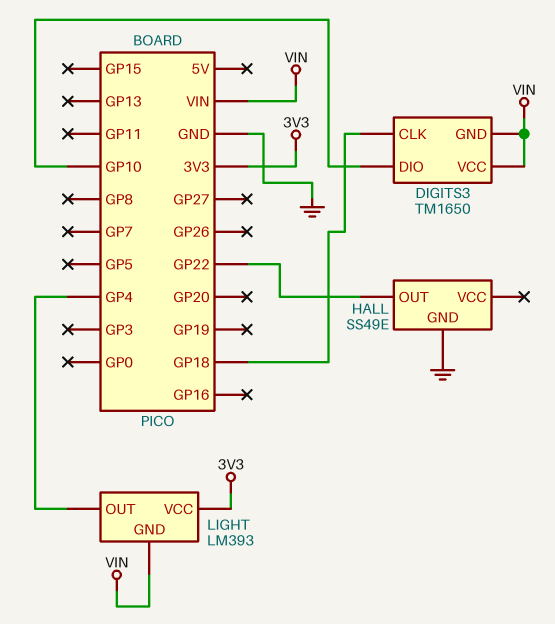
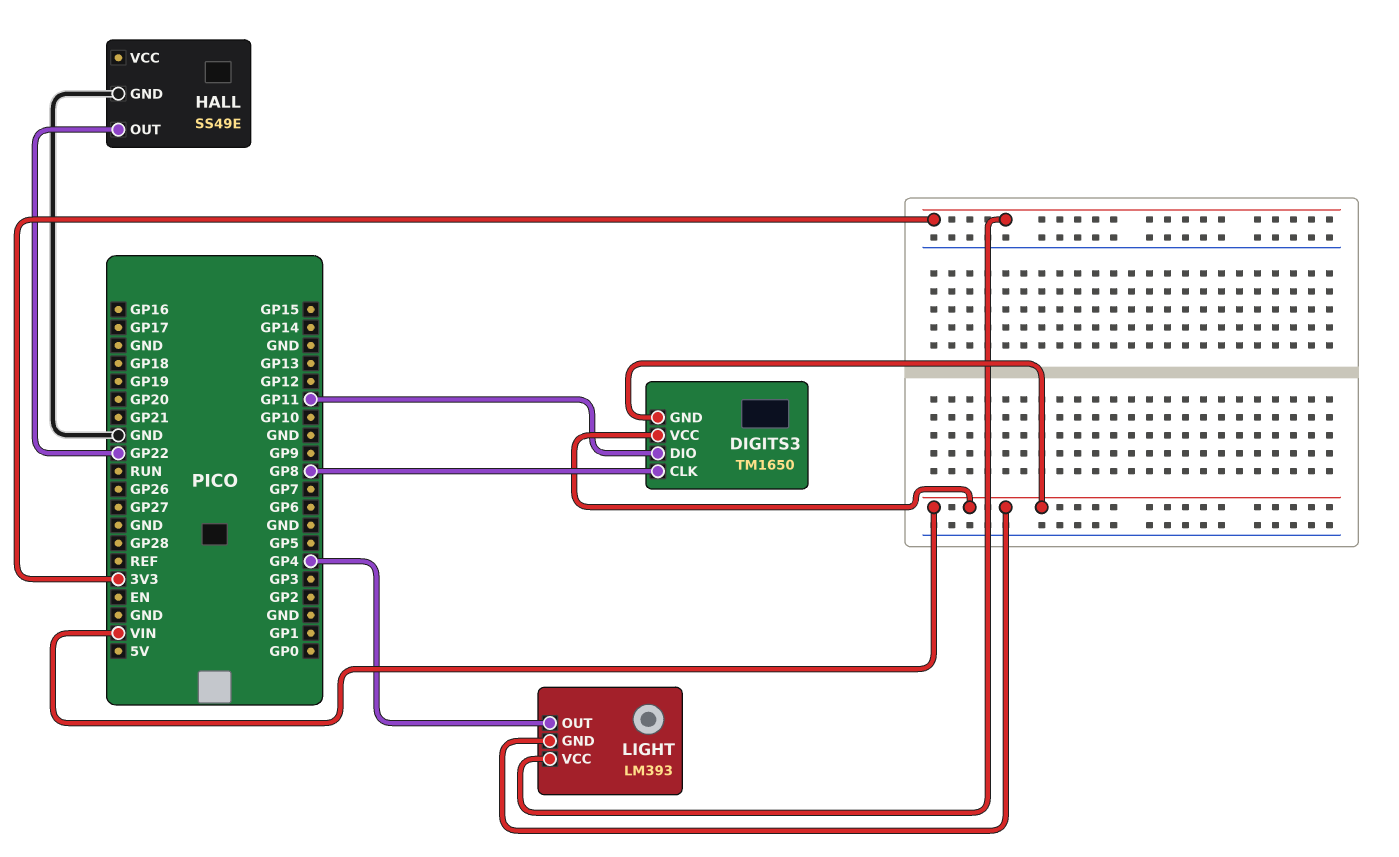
DIGITS3 pin CLK: GP18 -> GP8
DIGITS3 pin DIO: GP10 -> GP11

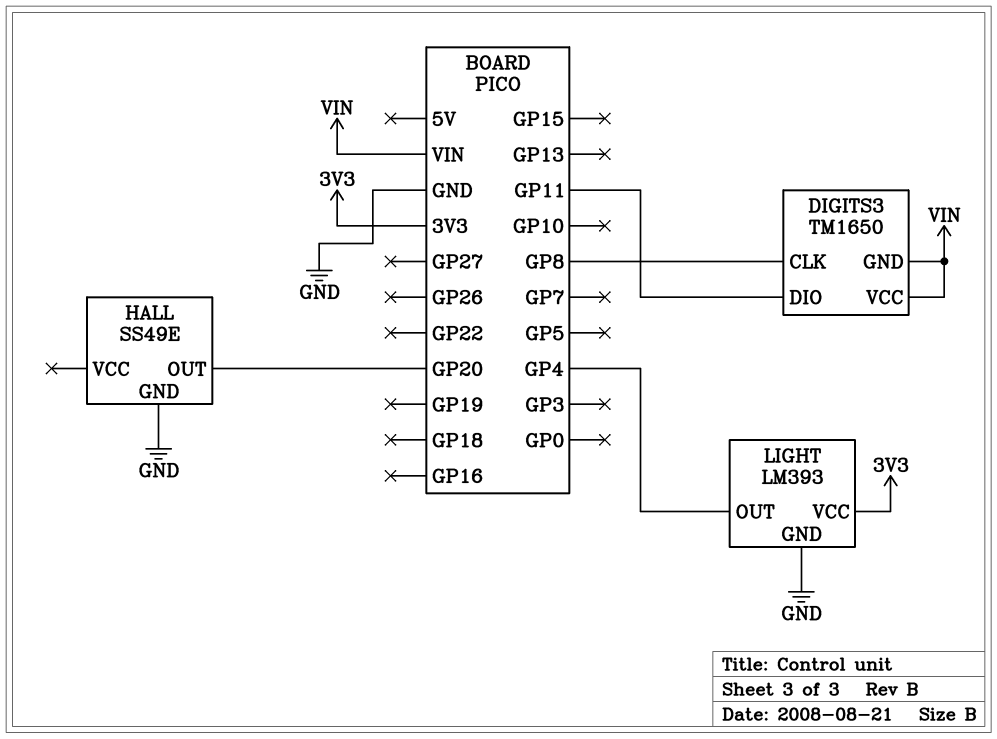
HALL pin OUT: GP22 -> GP20
LIGHT pin GND: VIN -> GND

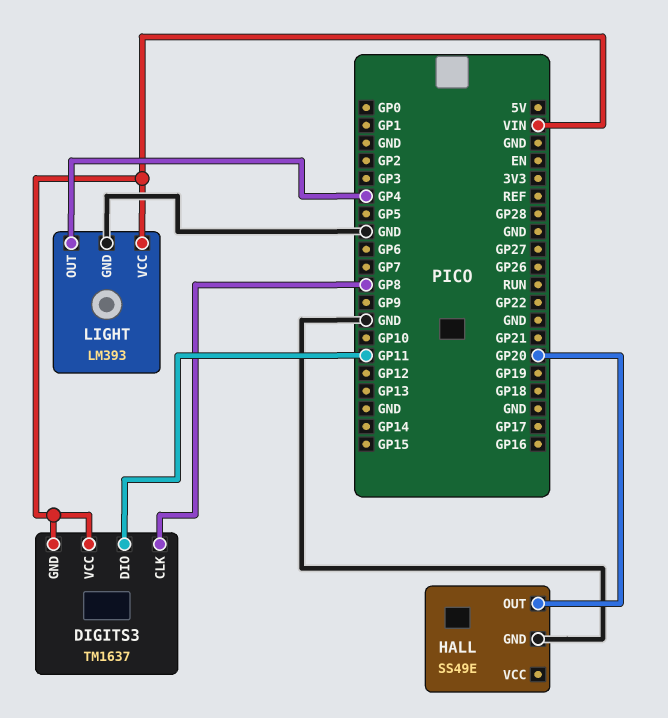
DIGITS3: TM1650 -> TM1637
LIGHT pin VCC: 3V3 -> VIN

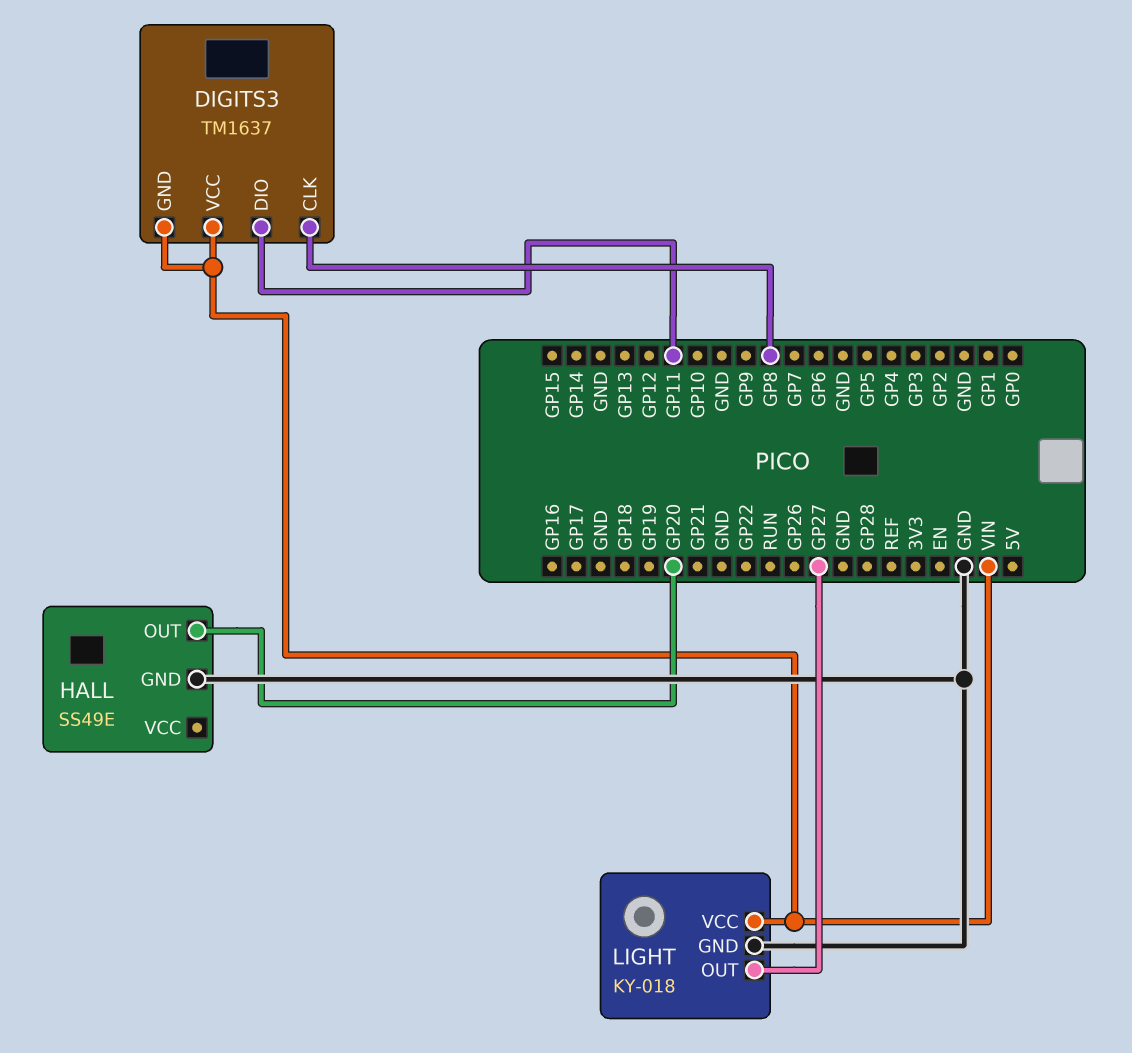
LIGHT: LM393 -> KY-018
LIGHT pin OUT: GP4 -> GP27

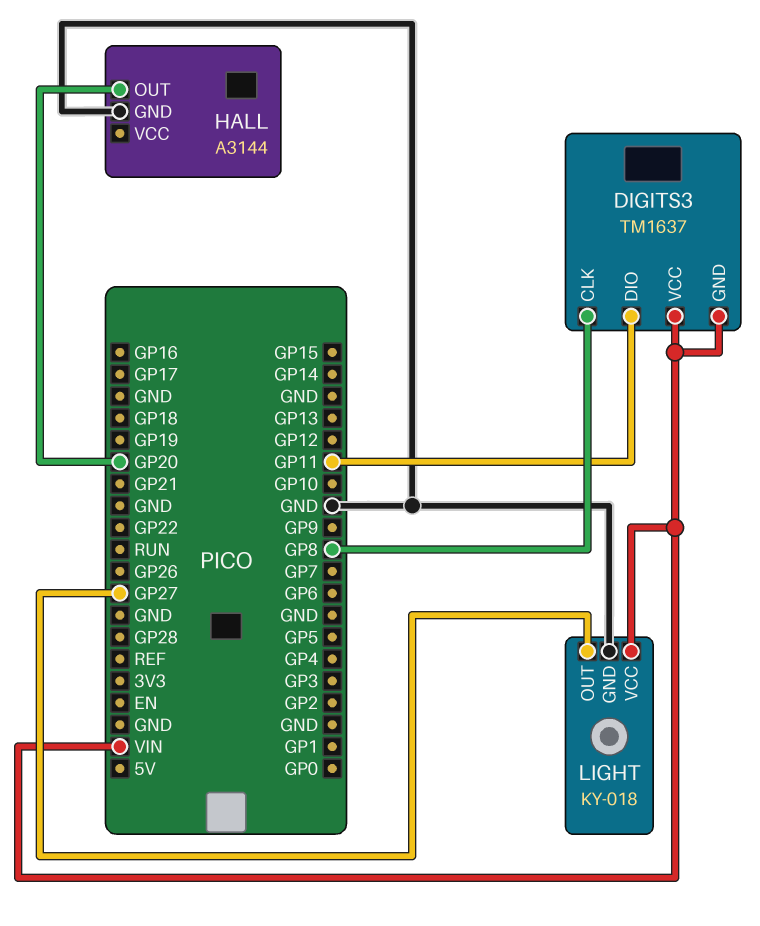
HALL: SS49E -> A3144

